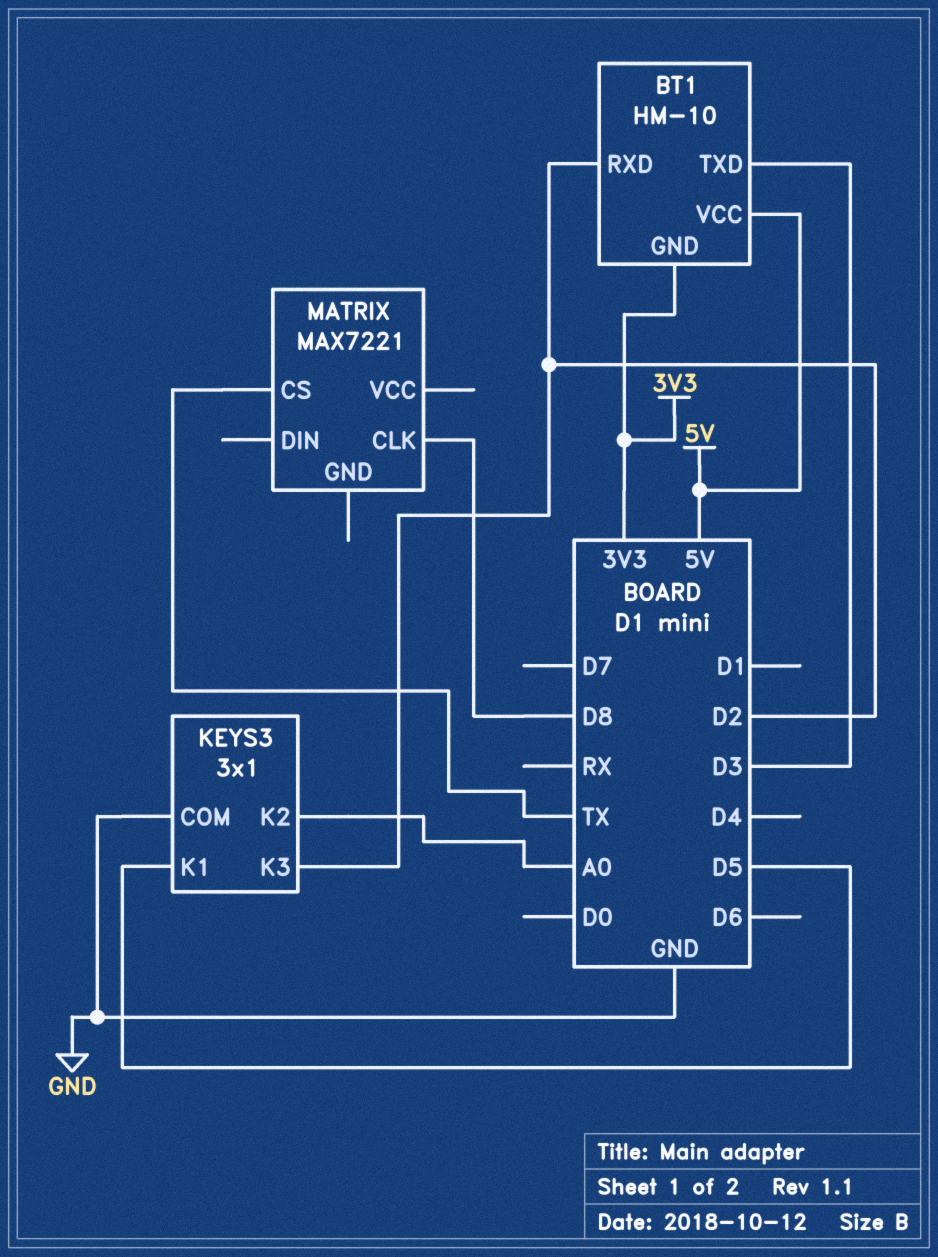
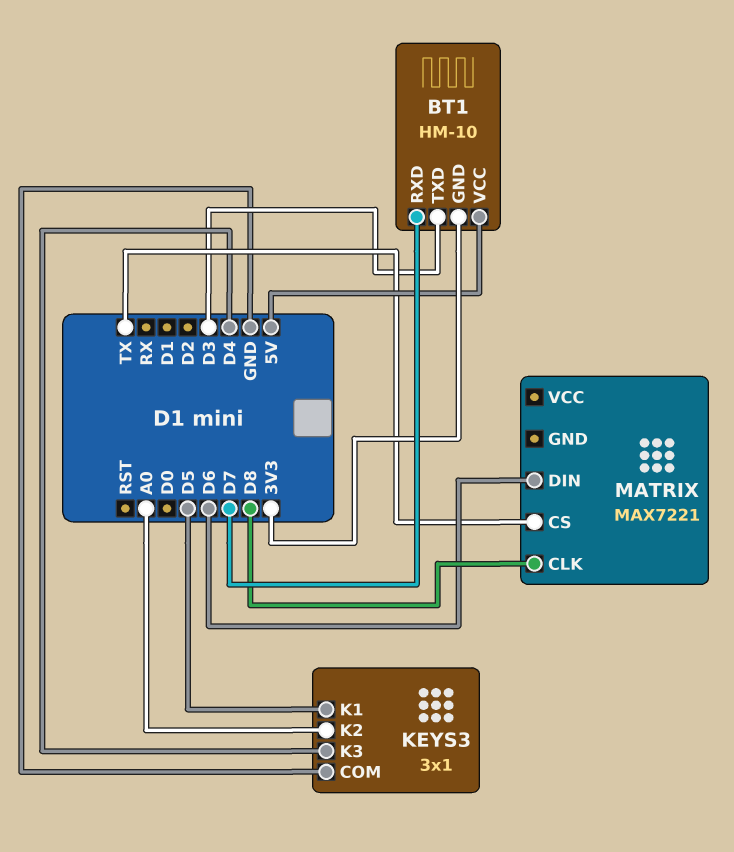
BT1 pin RXD: D2 -> D7
KEYS3 pin K3: D2 -> D4
MATRIX pin DIN: none -> D6

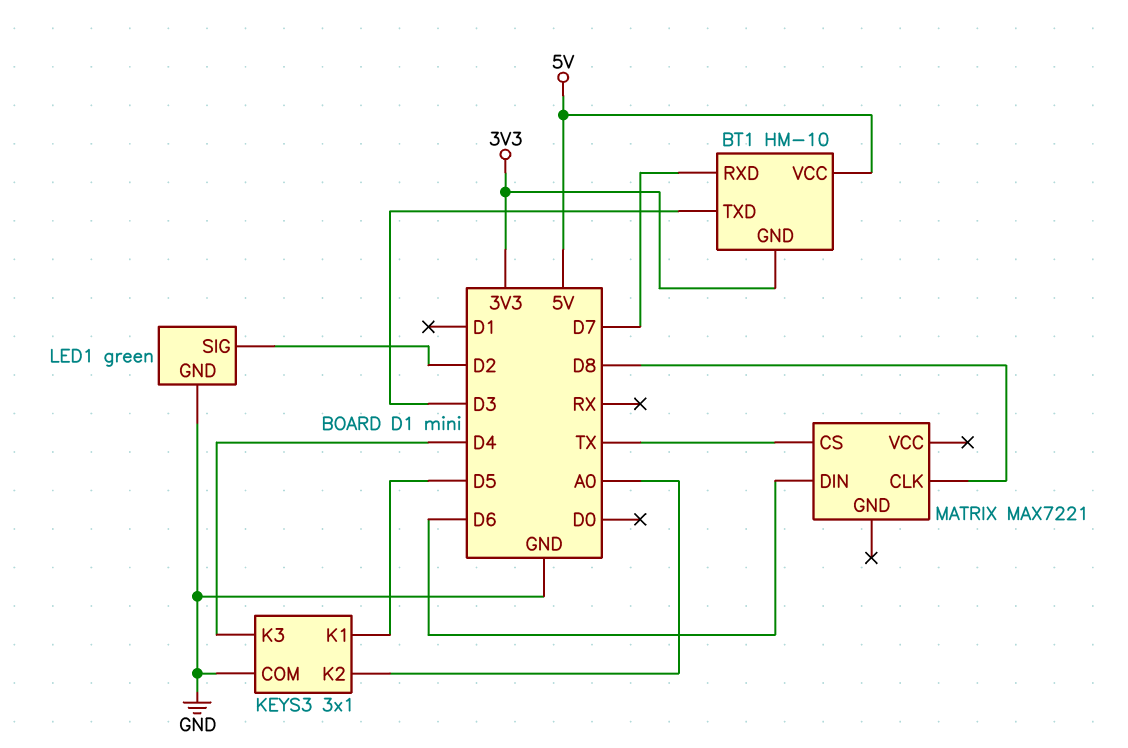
LED1: none -> green
LED1 pin GND: none -> GND
LED1 pin SIG: none -> D2

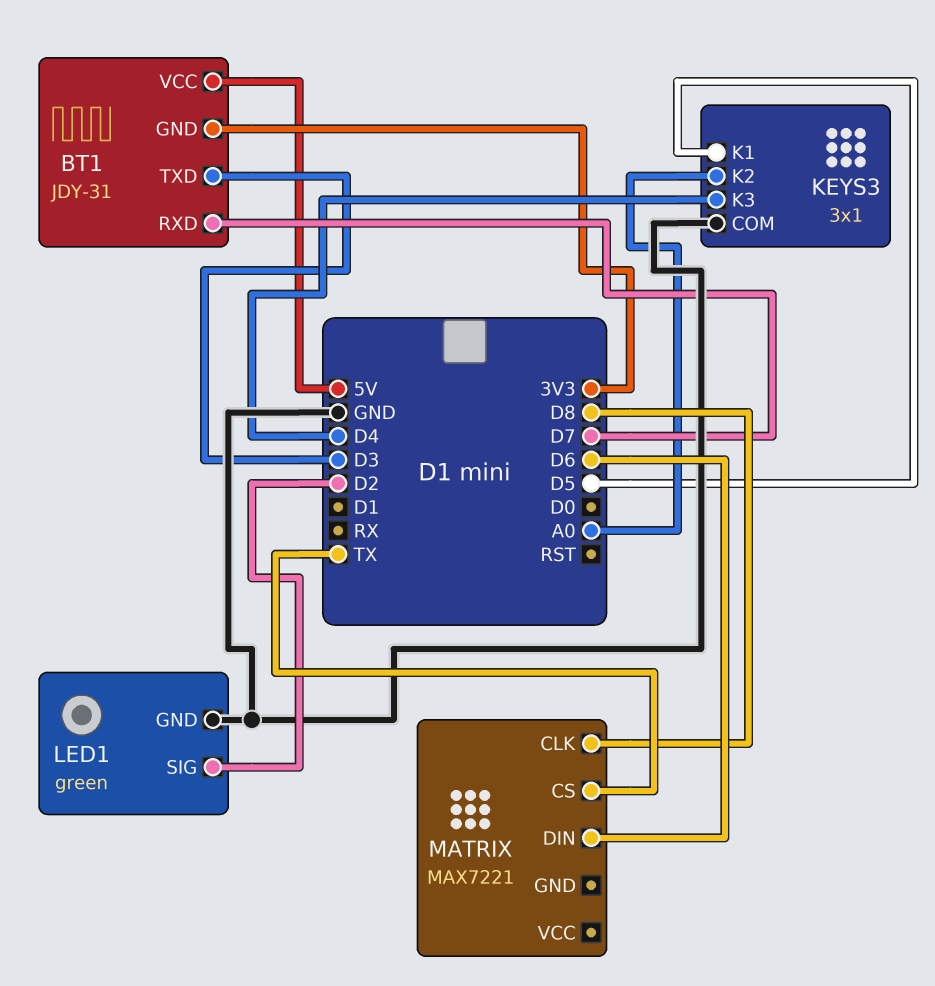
BT1: HM-10 -> JDY-31

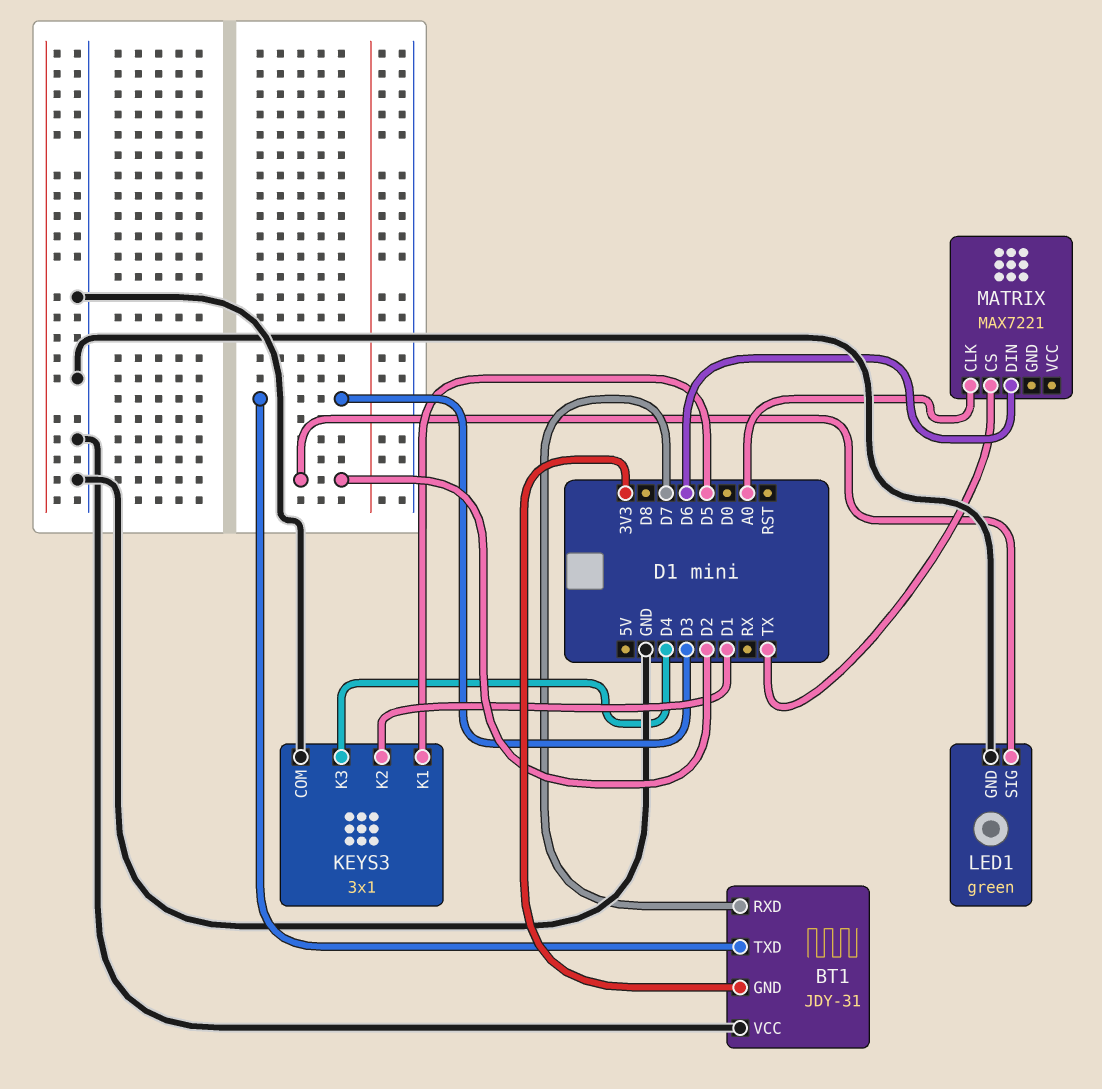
BT1 pin VCC: 5V -> GND
KEYS3 pin K2: A0 -> D1
MATRIX pin CLK: D8 -> A0

